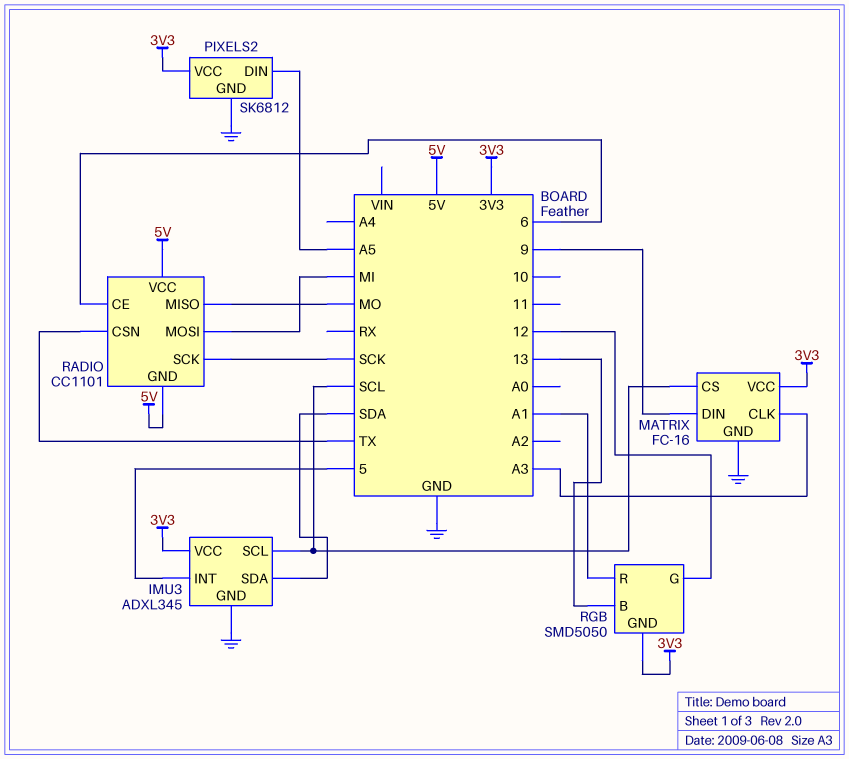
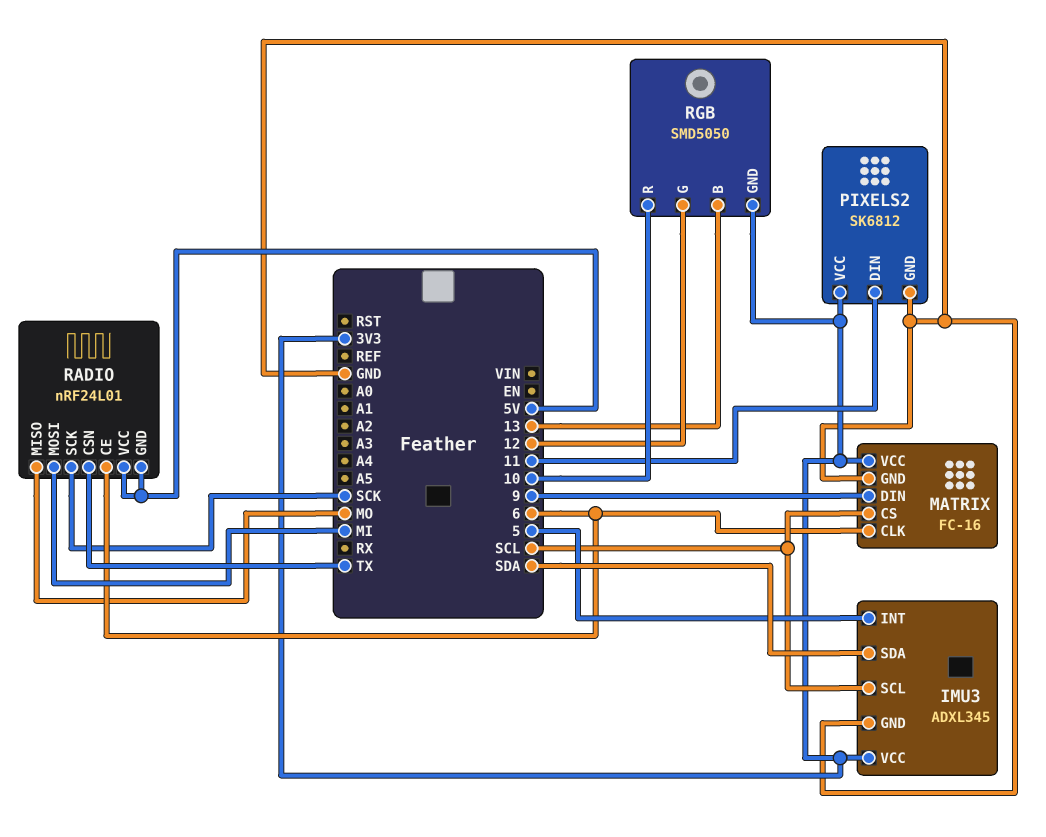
MATRIX pin CLK: A3 -> 6
PIXELS2 pin DIN: A5 -> 11
RADIO: CC1101 -> nRF24L01
RGB pin R: A1 -> 10

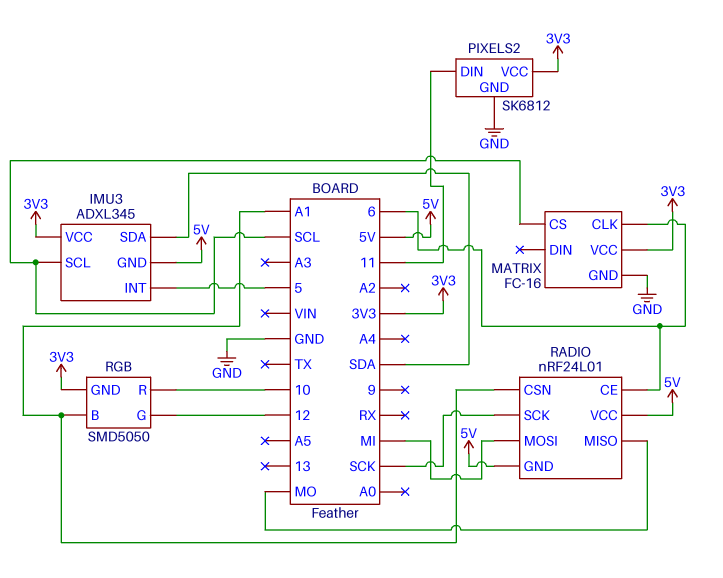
IMU3 pin GND: GND -> 5V
MATRIX pin DIN: 9 -> none
RADIO pin CSN: TX -> A1
RGB pin B: 13 -> A1

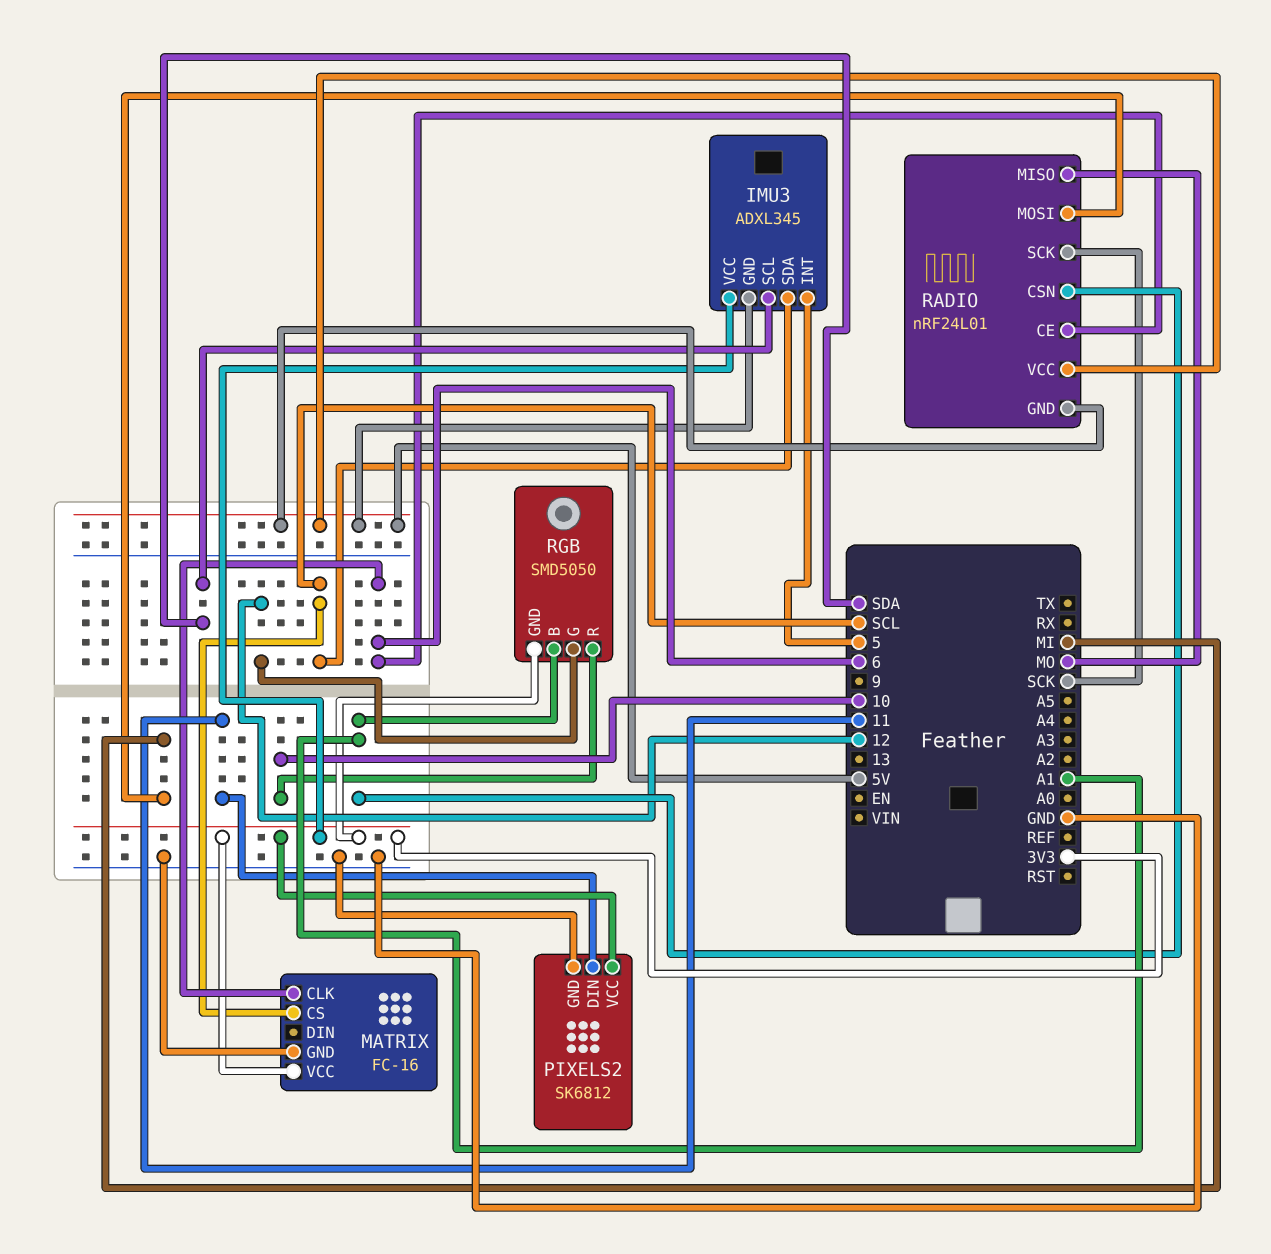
IMU3 pin SCL: SCL -> SDA
IMU3 pin SDA: SDA -> SCL

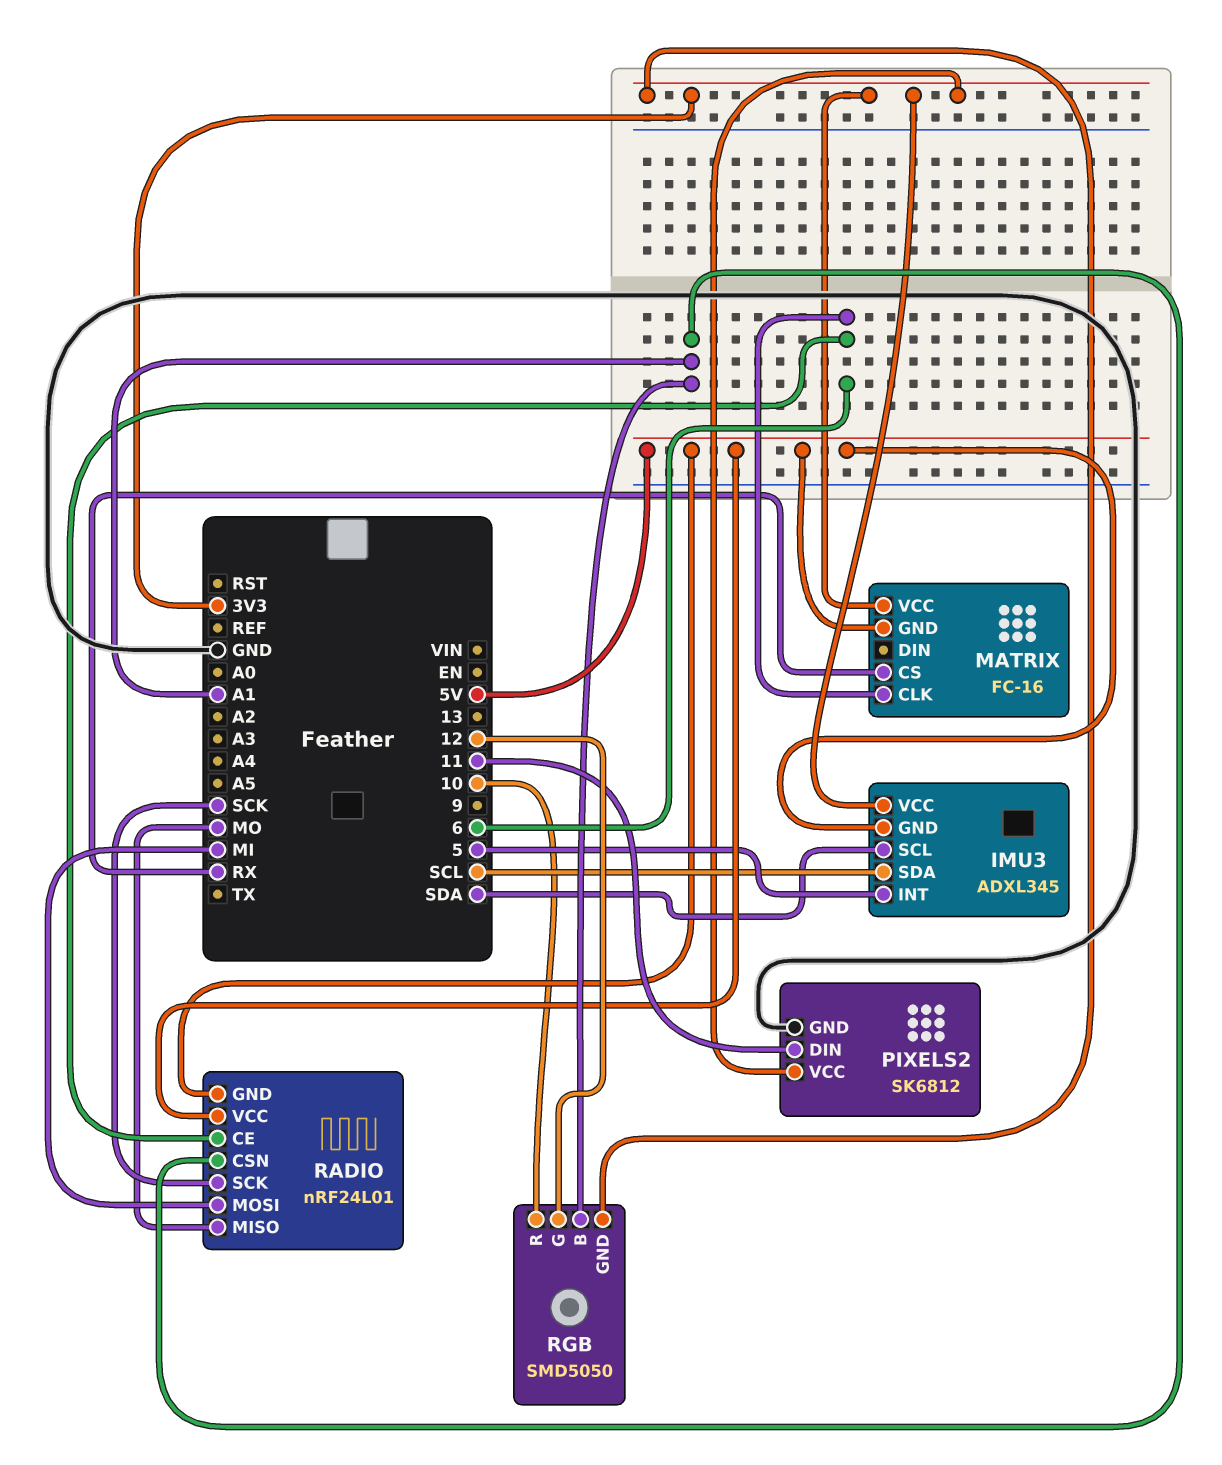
MATRIX pin CS: SCL -> RX
MATRIX pin GND: GND -> 5V

